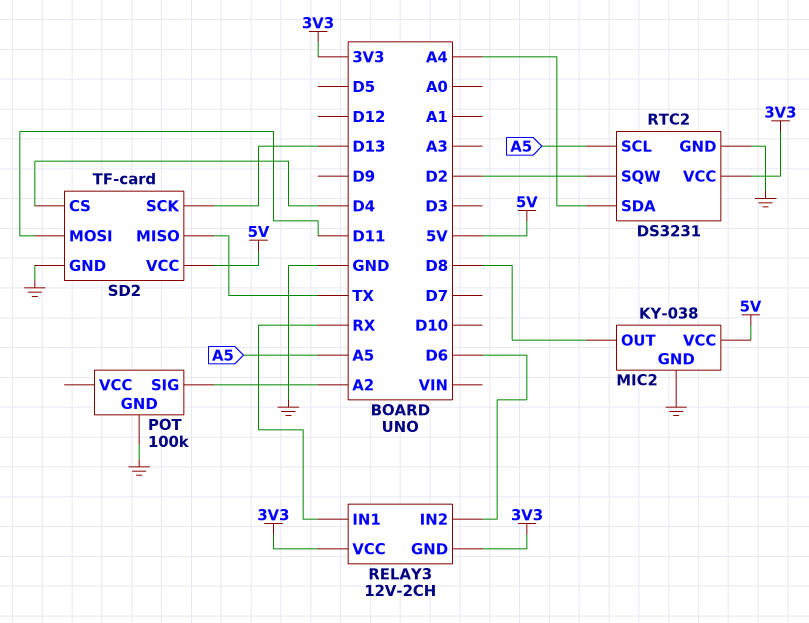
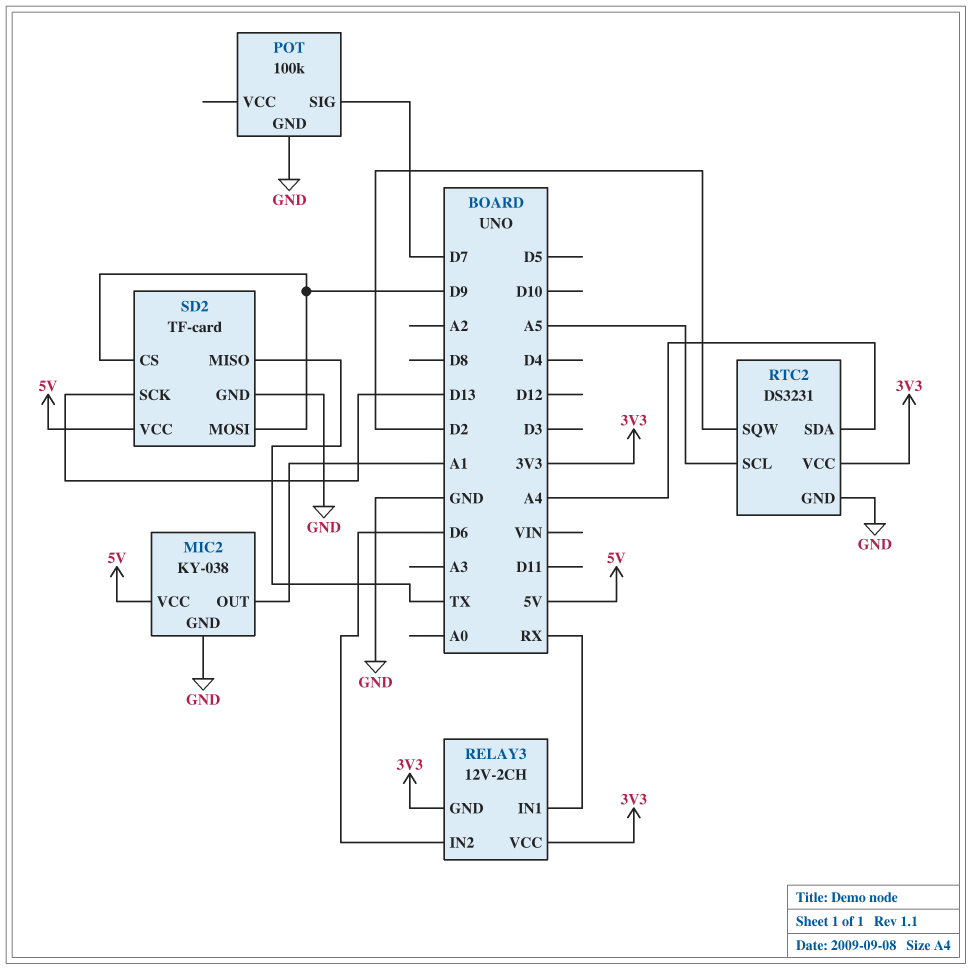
MIC2 pin OUT: D8 -> A1
POT pin SIG: A2 -> D7
SD2 pin CS: D4 -> D9
SD2 pin MOSI: D11 -> D9

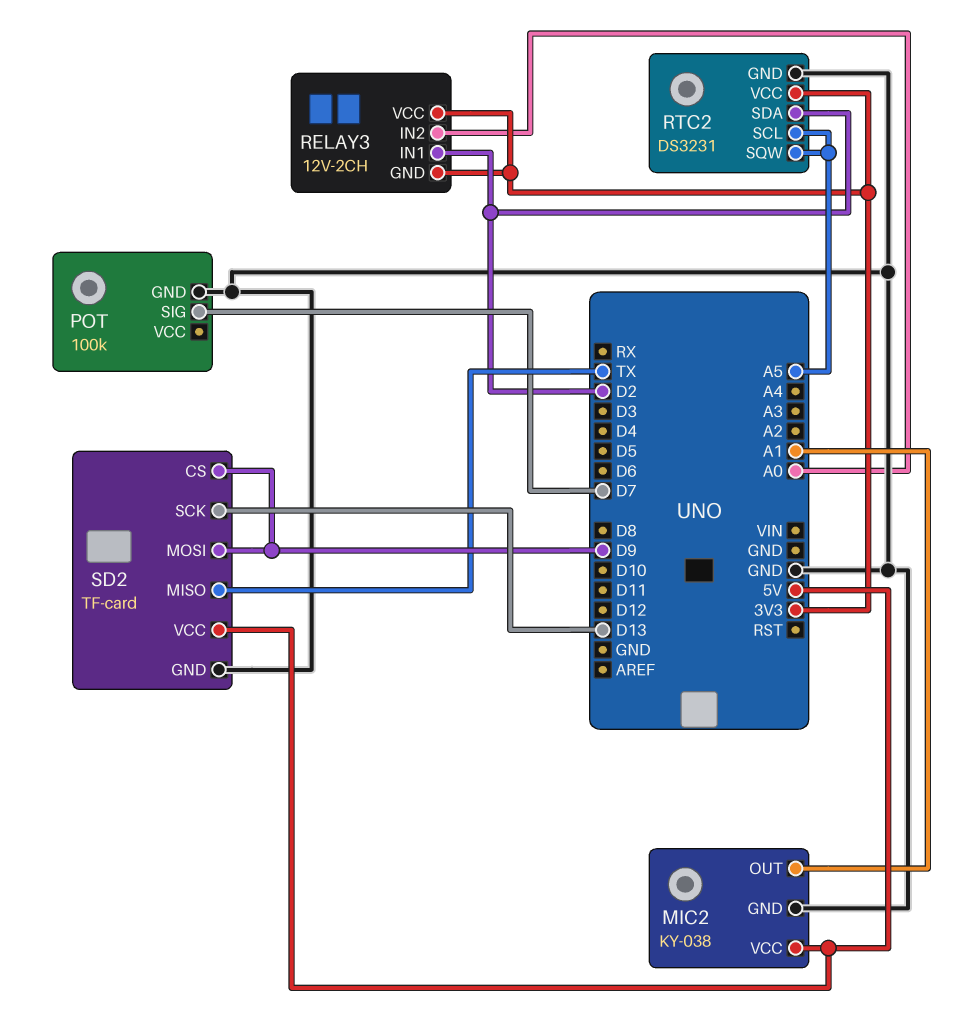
RELAY3 pin IN1: RX -> D2
RELAY3 pin IN2: D6 -> A0
RTC2 pin SDA: A4 -> D2
RTC2 pin SQW: D2 -> A5

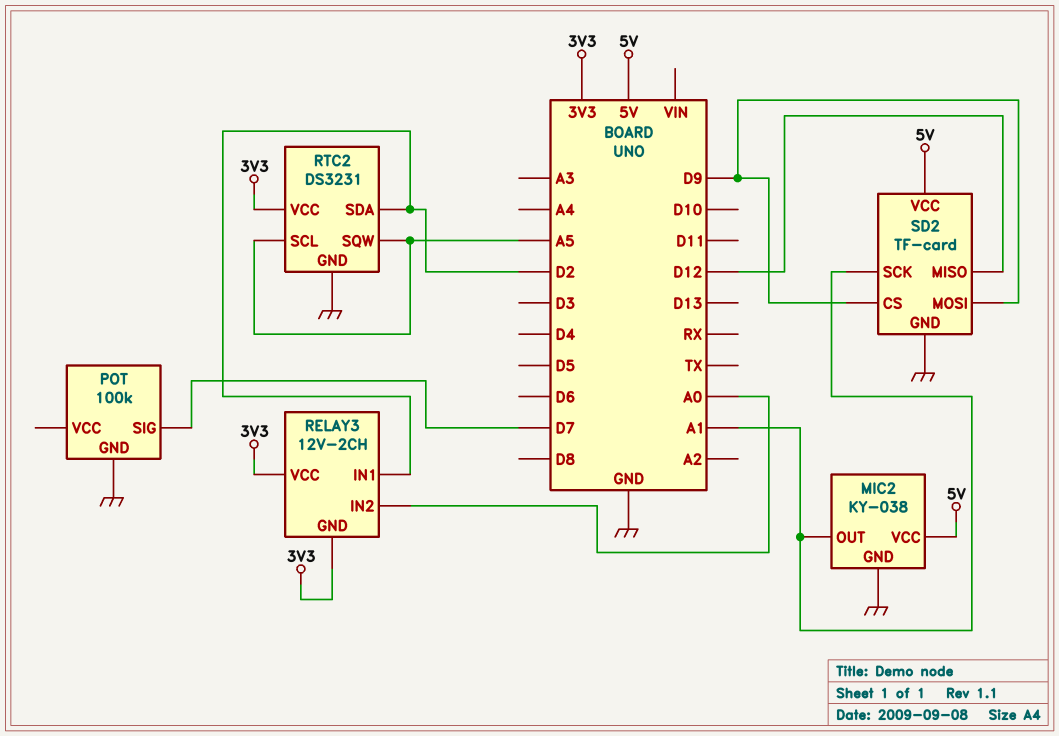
SD2 pin MISO: TX -> D12
SD2 pin SCK: D13 -> A1

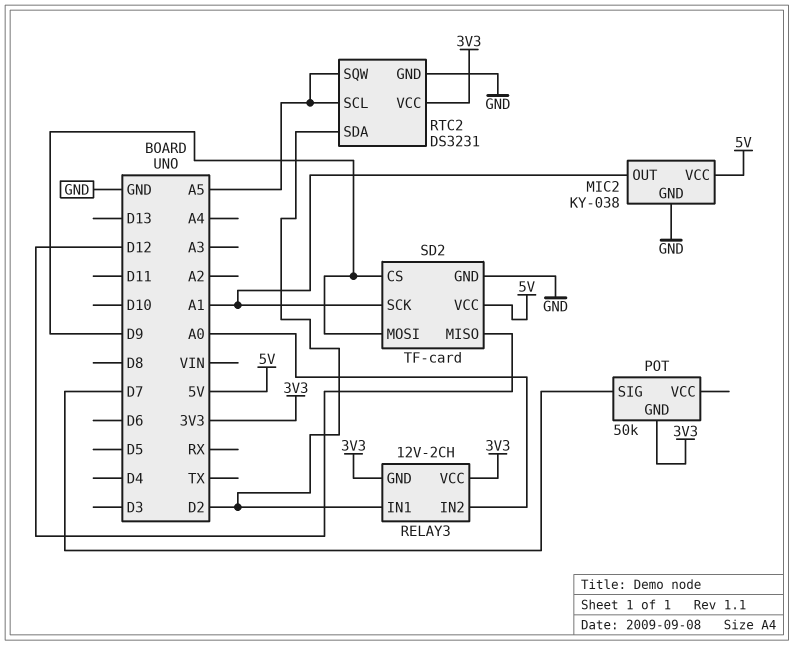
POT: 100k -> 50k
POT pin GND: GND -> 3V3

